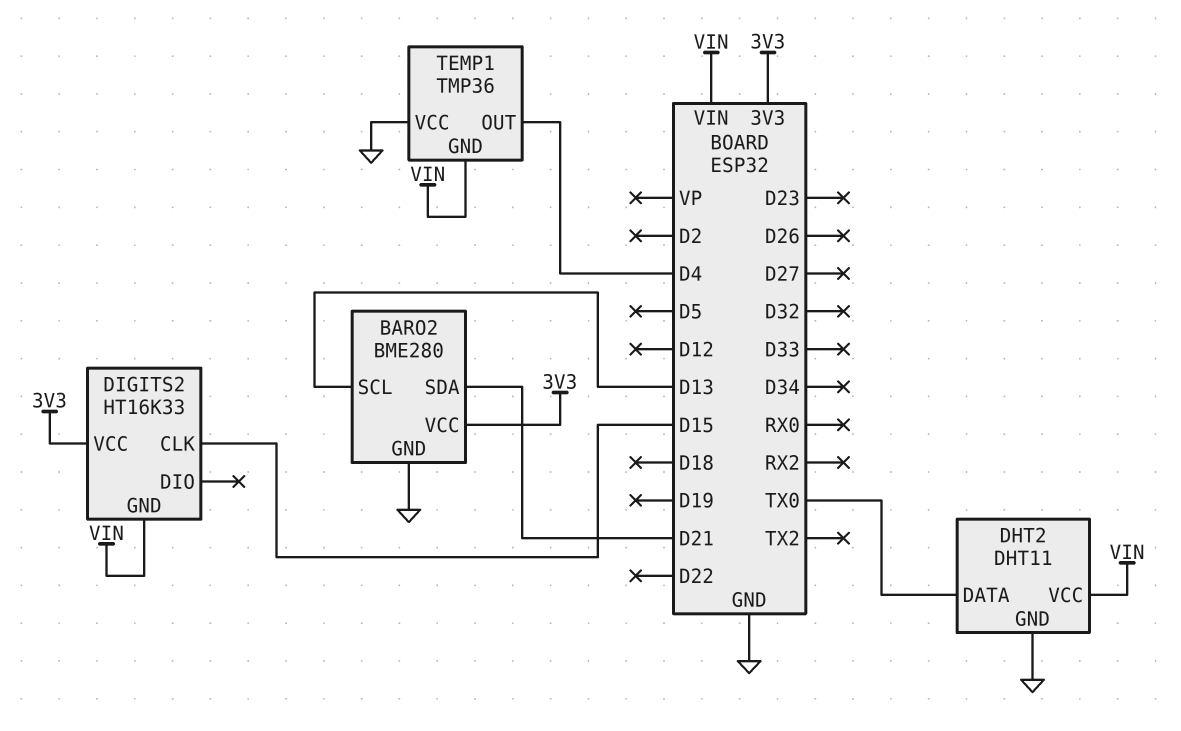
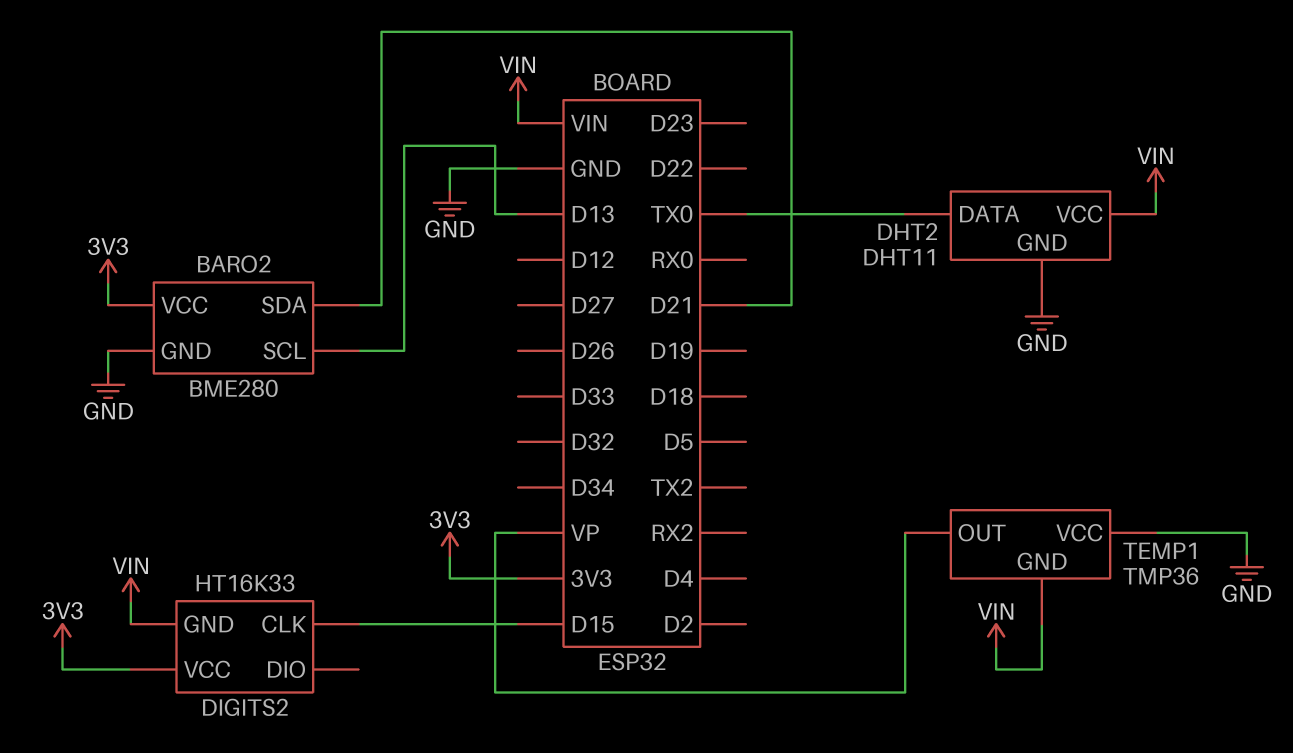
TEMP1 pin OUT: D4 -> VP

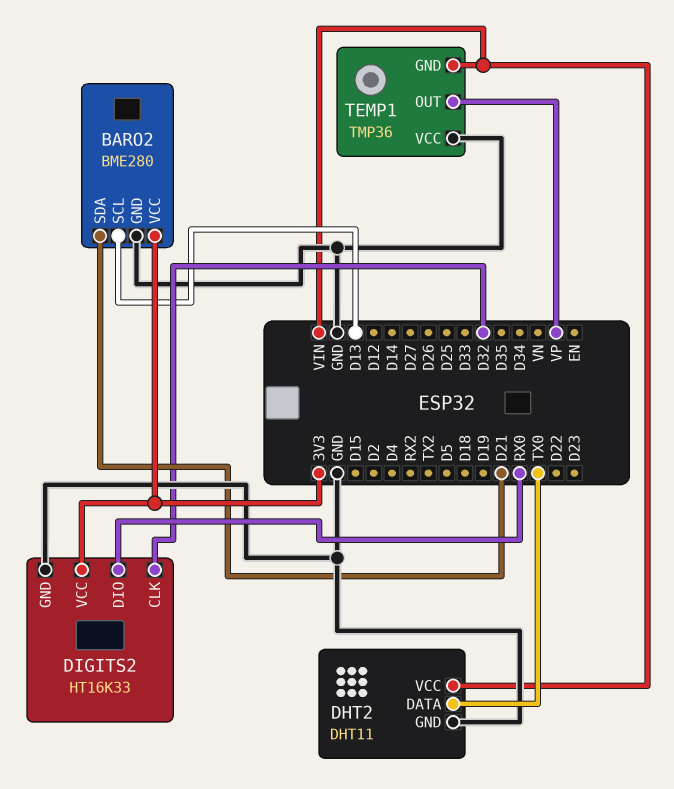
DIGITS2 pin CLK: D15 -> D32
DIGITS2 pin DIO: none -> RX0
DIGITS2 pin GND: VIN -> GND

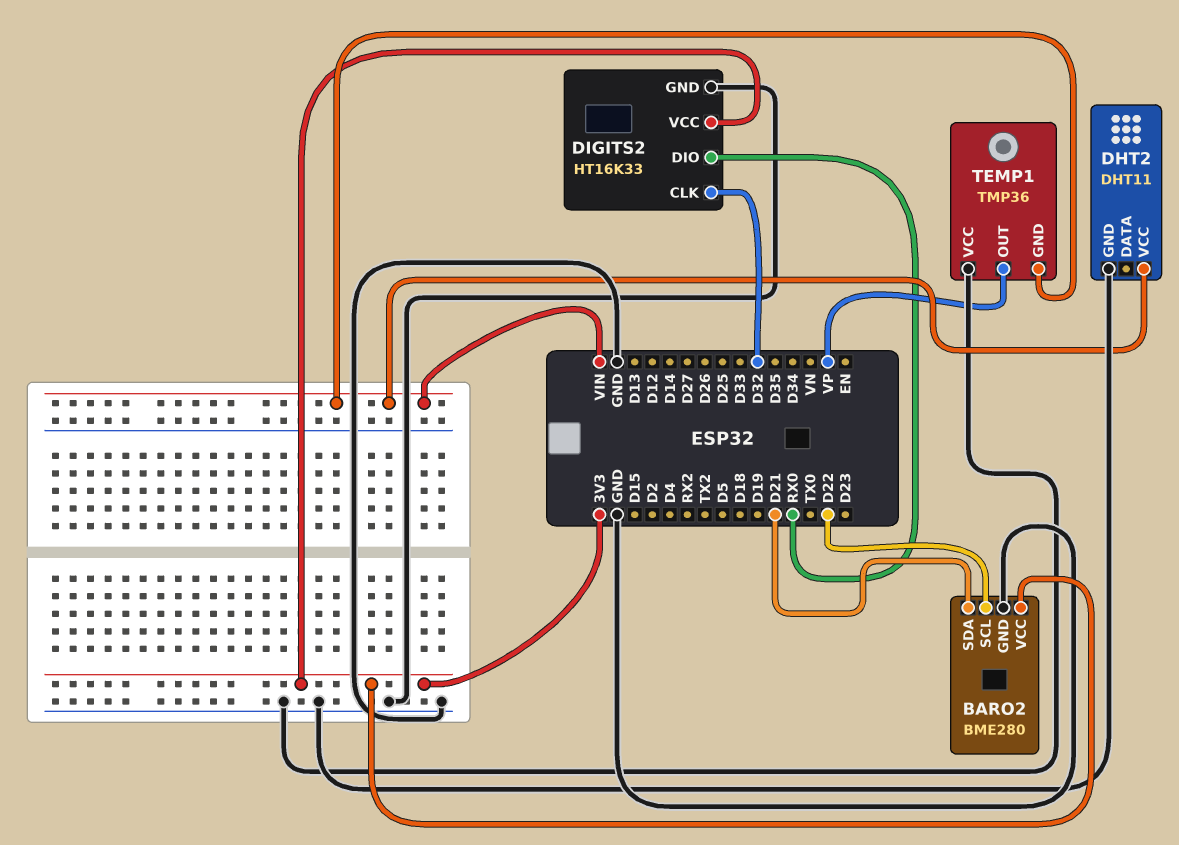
BARO2 pin SCL: D13 -> D22
DHT2 pin DATA: TX0 -> none

